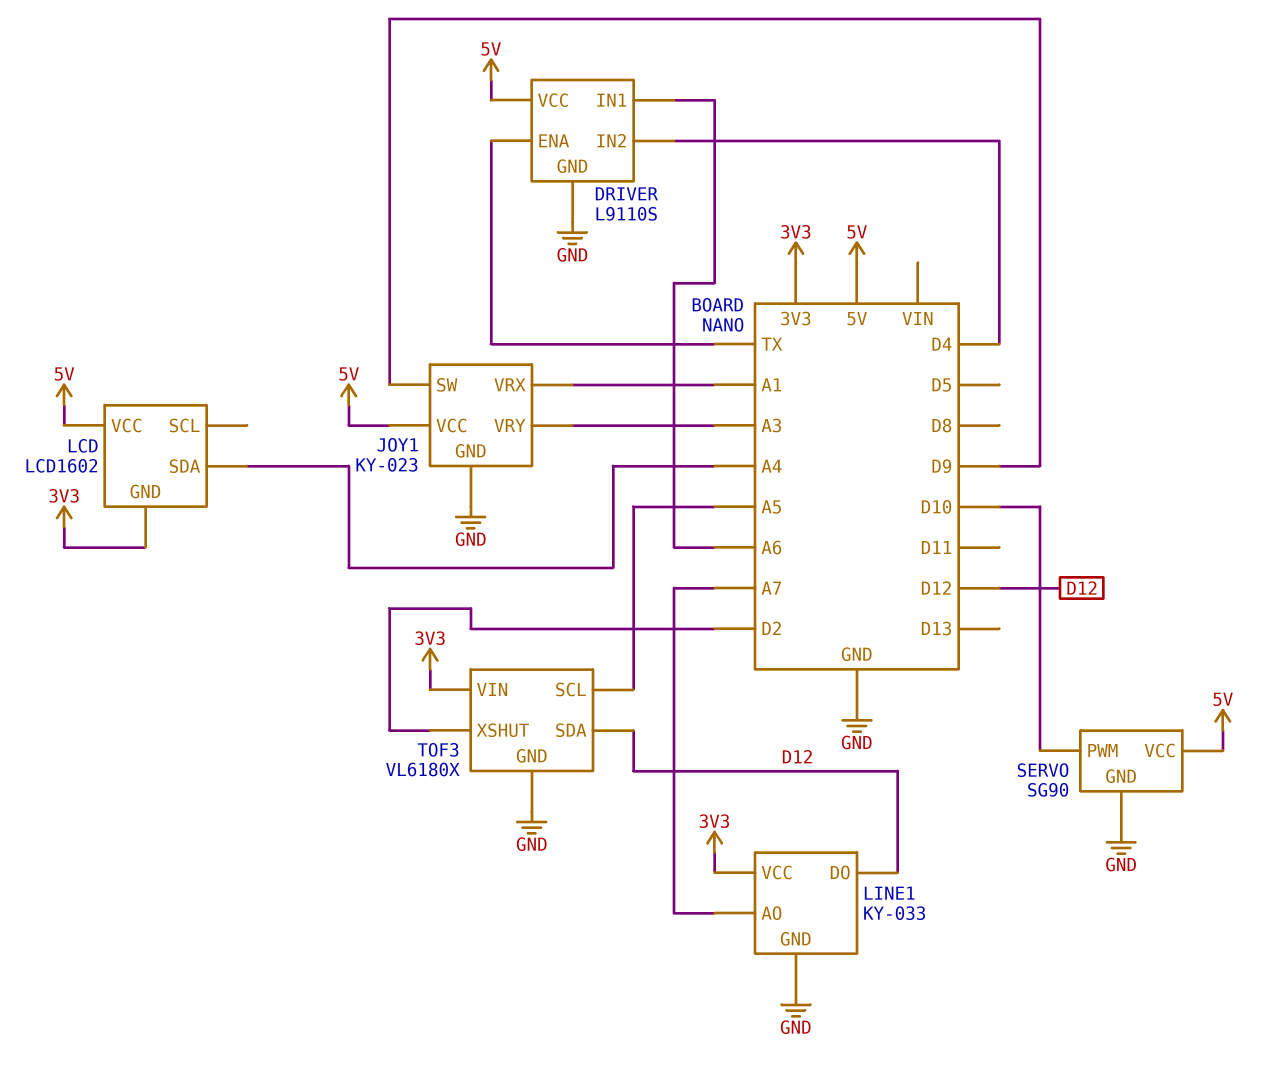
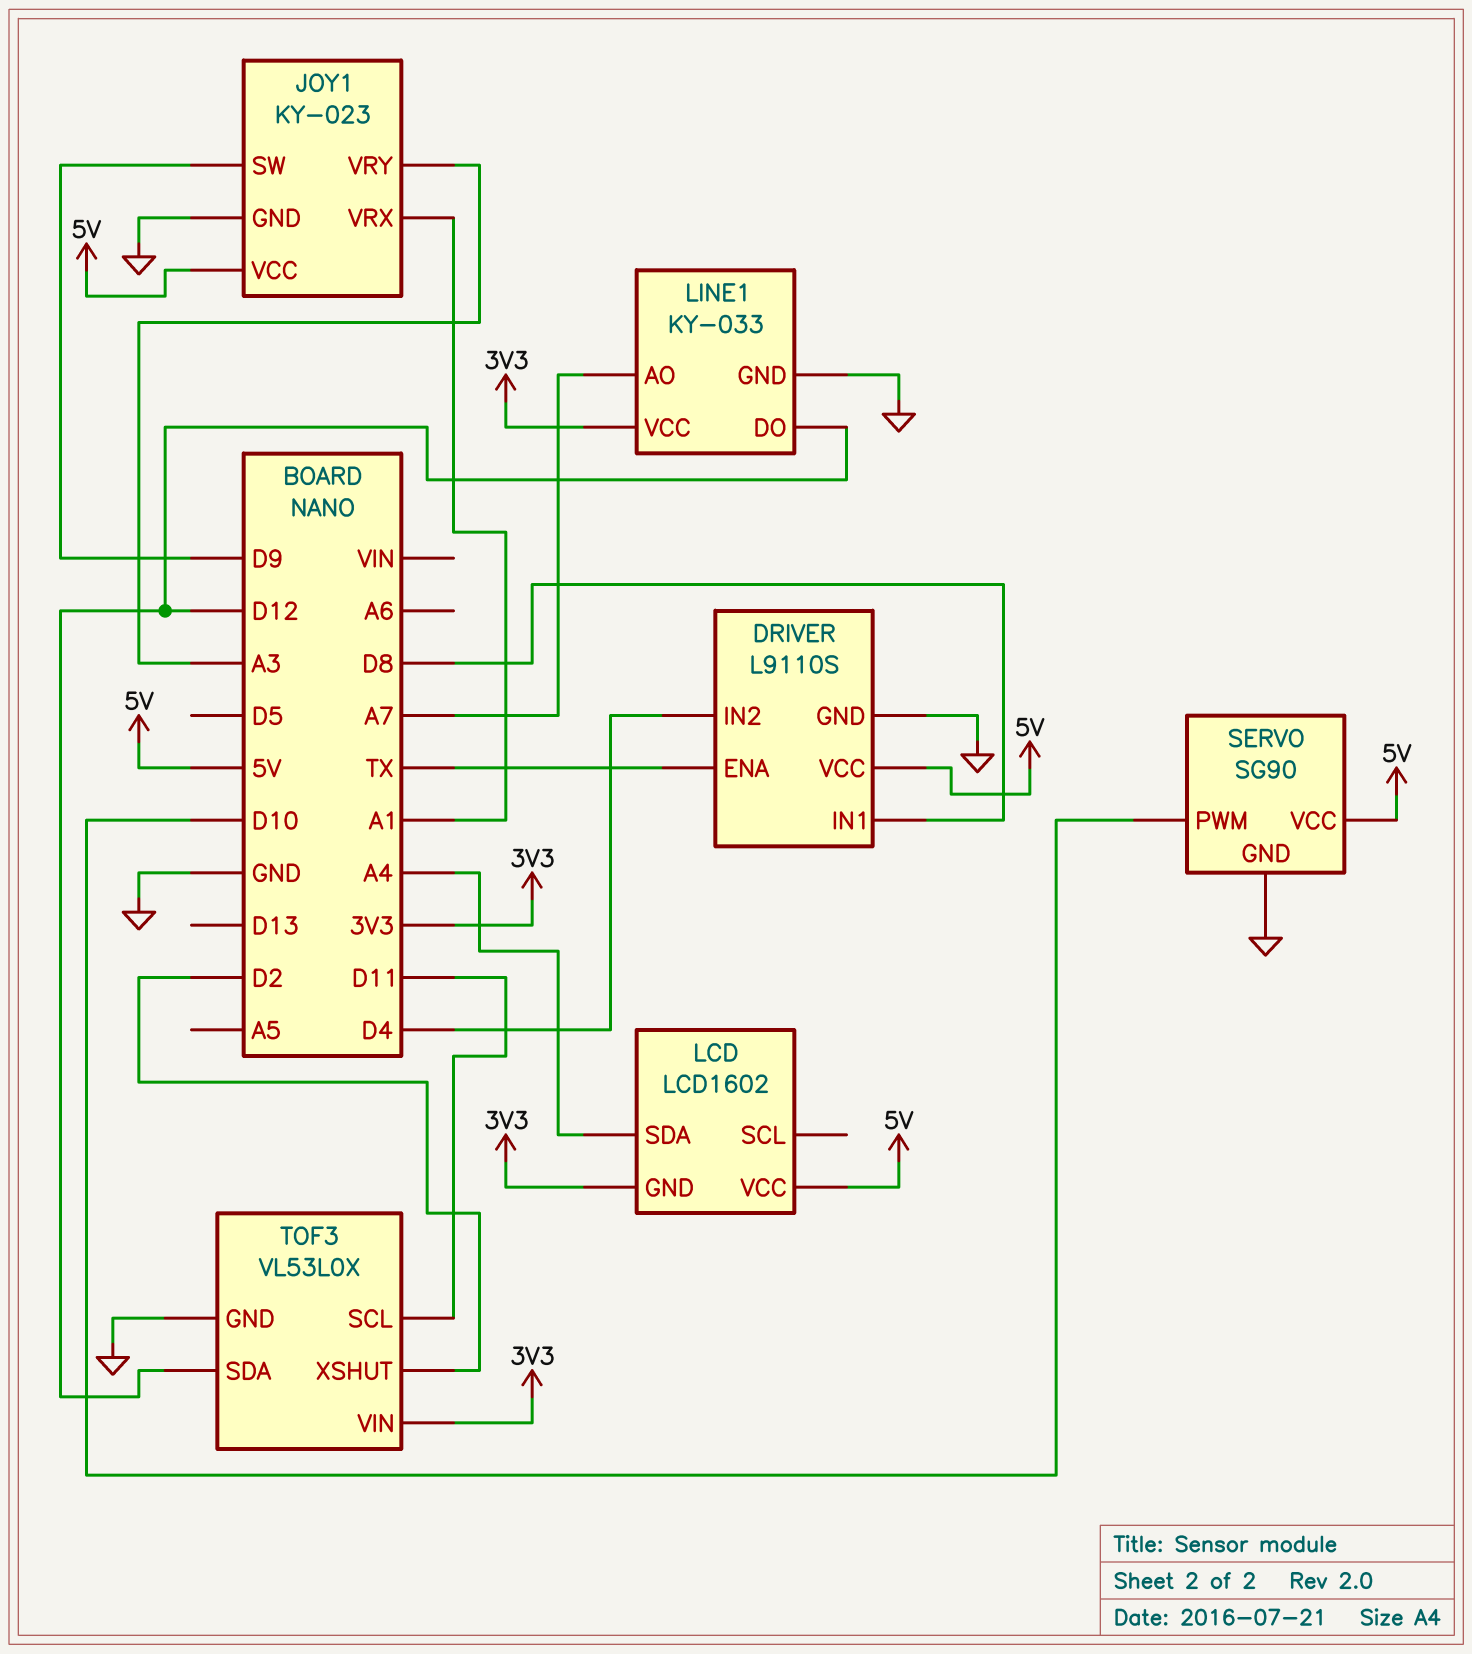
DRIVER pin IN1: A6 -> D8
TOF3: VL6180X -> VL53L0X
TOF3 pin SCL: A5 -> D11

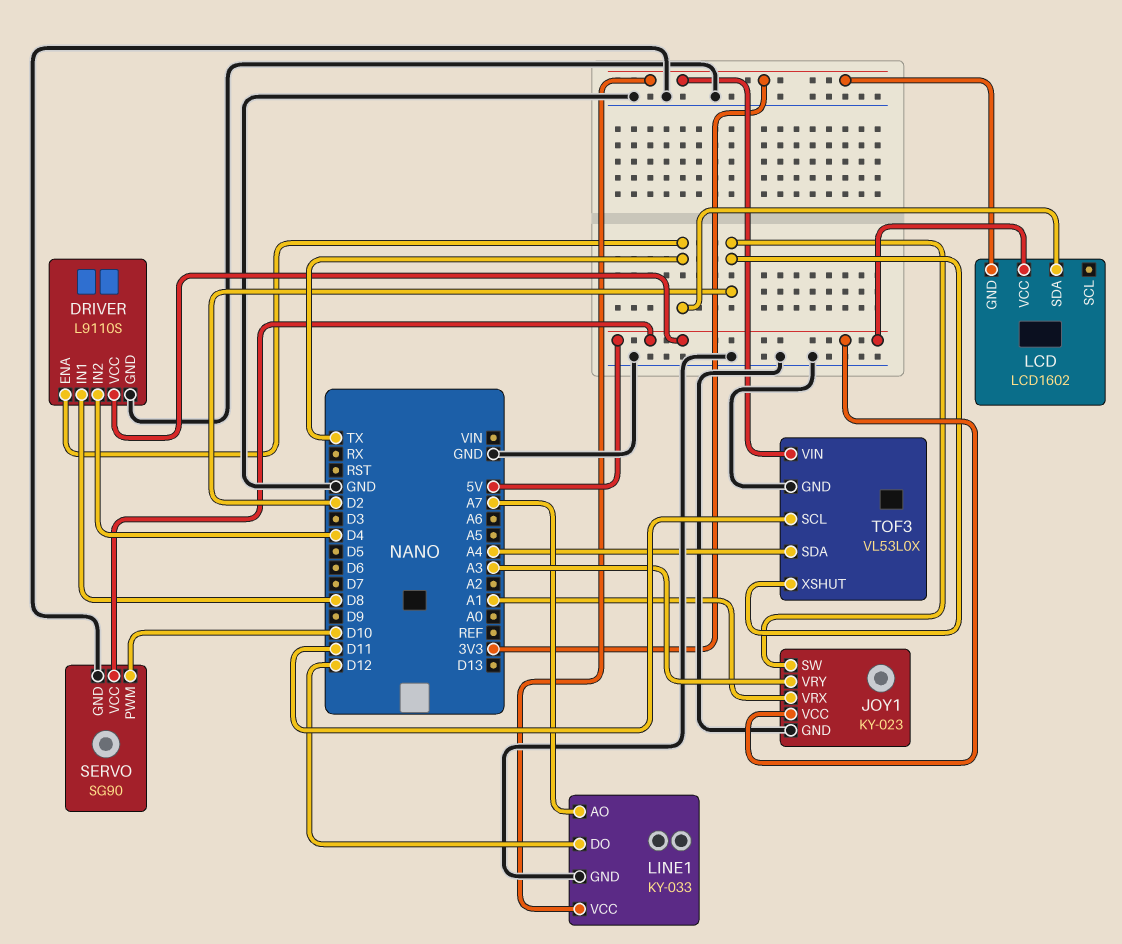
JOY1 pin SW: D9 -> D2
LCD pin SDA: A4 -> TX
TOF3 pin SDA: D12 -> A4

